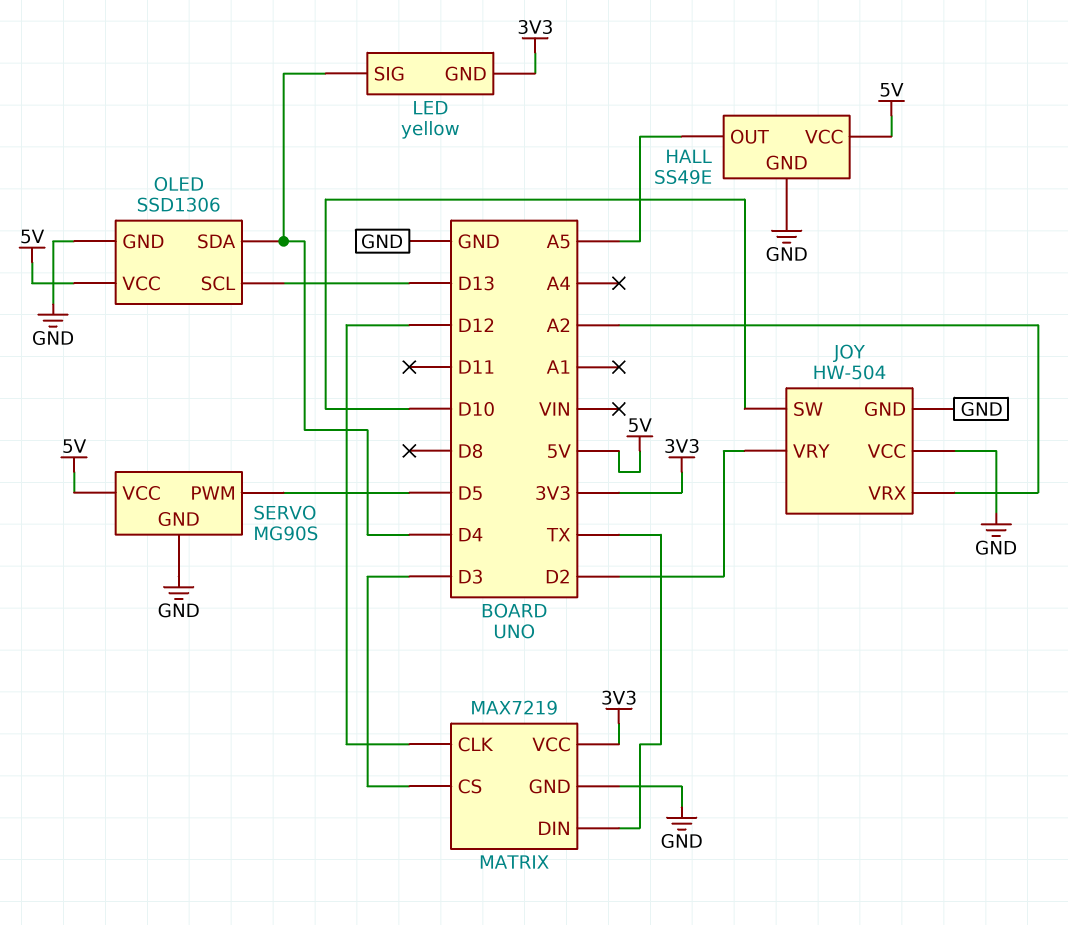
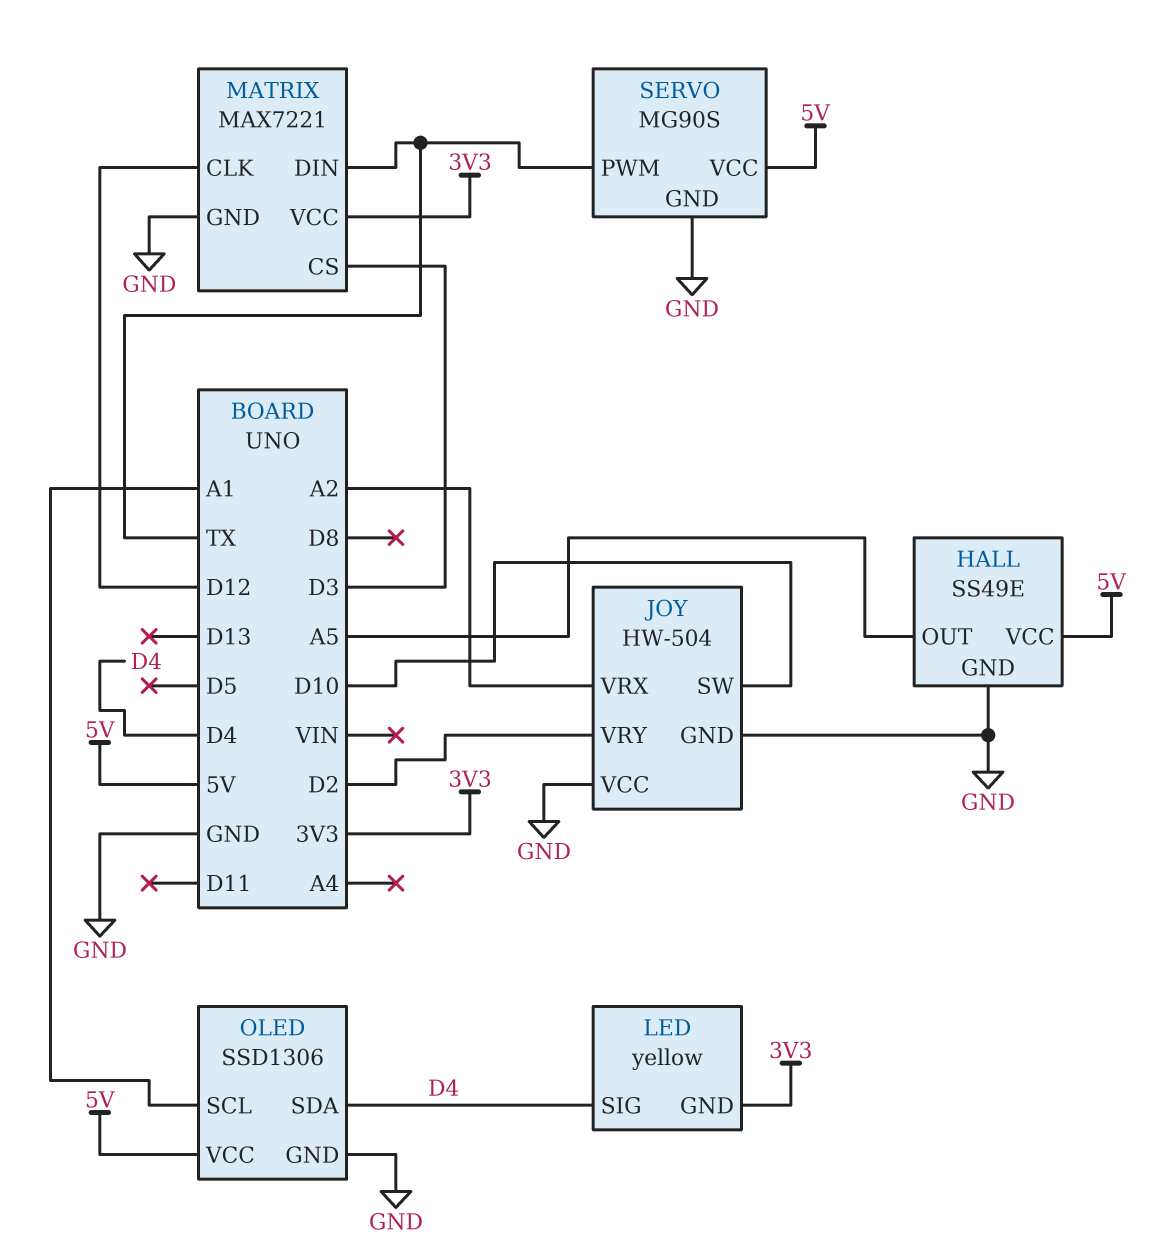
MATRIX: MAX7219 -> MAX7221
OLED pin SCL: D13 -> A1
SERVO pin PWM: D5 -> TX

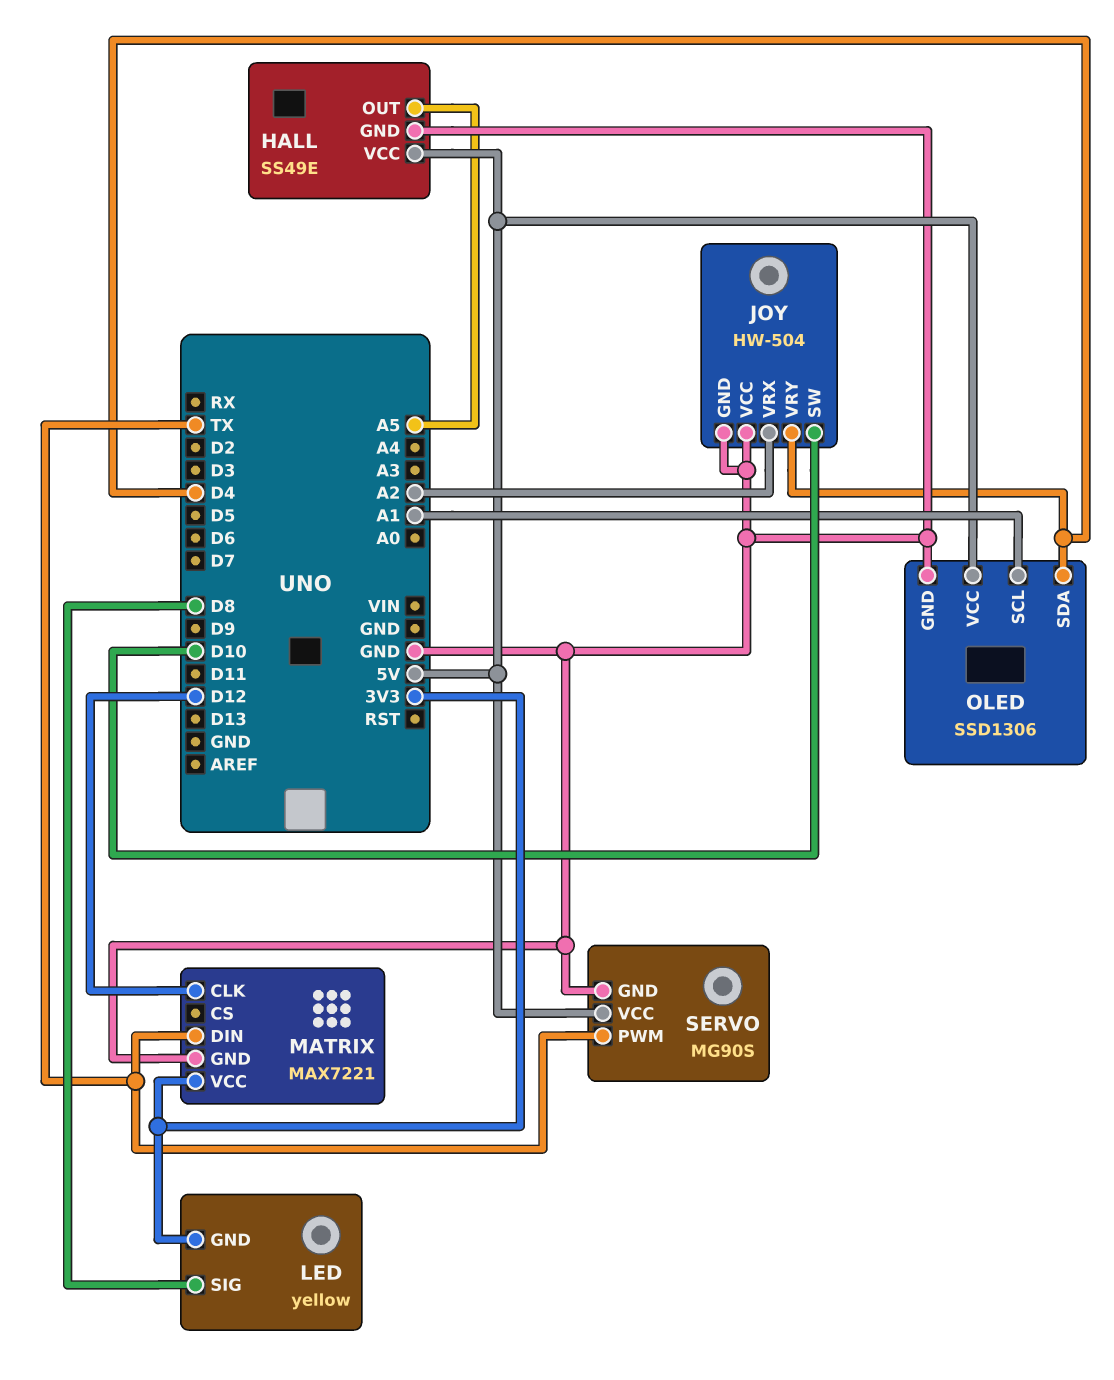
JOY pin VRY: D2 -> D4
LED pin SIG: D4 -> D8
MATRIX pin CS: D3 -> none

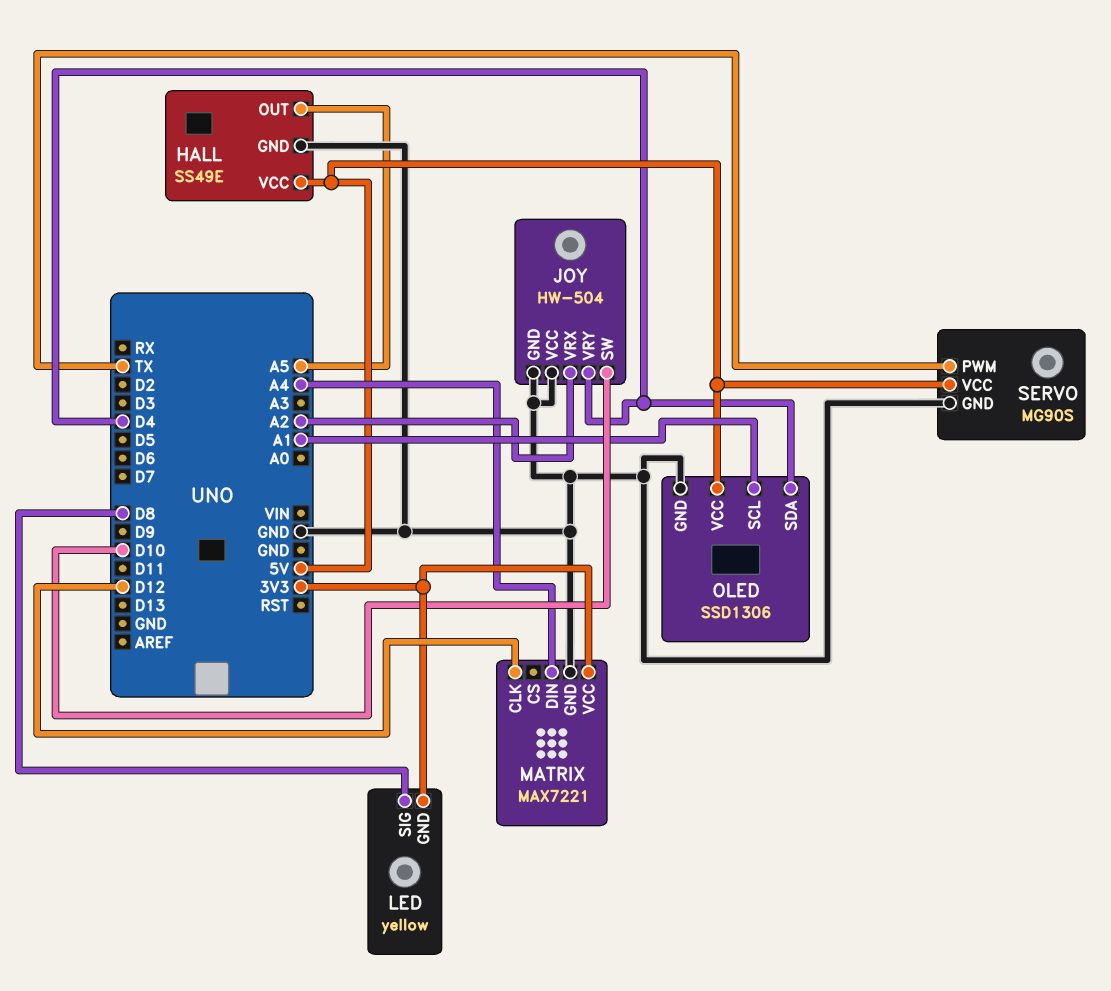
MATRIX pin DIN: TX -> A4

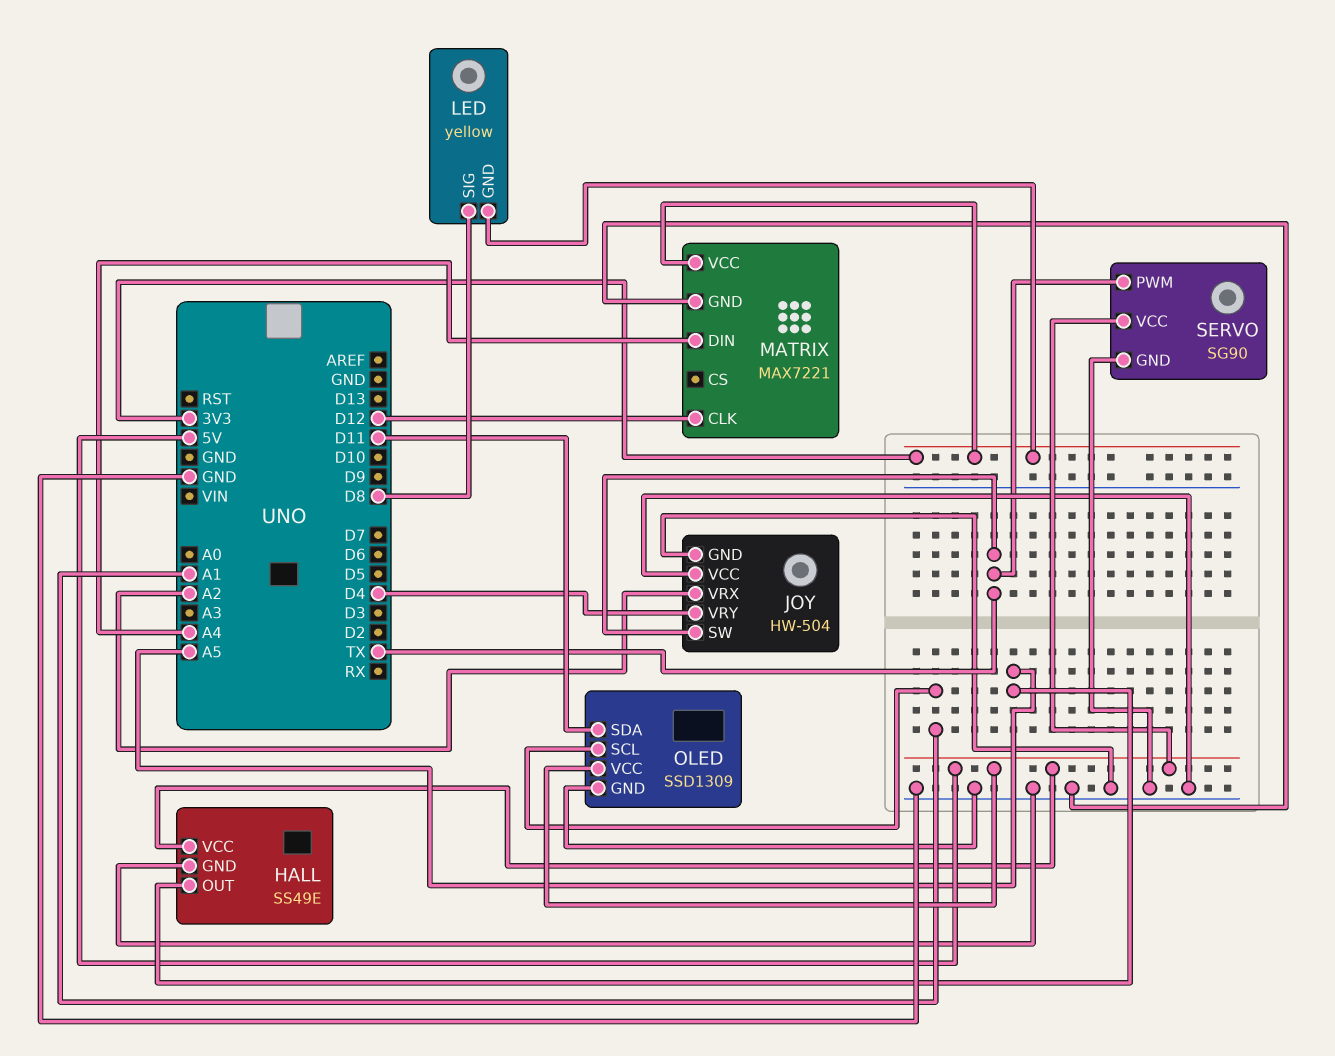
JOY pin SW: D10 -> TX
OLED: SSD1306 -> SSD1309
OLED pin SDA: D4 -> D11
SERVO: MG90S -> SG90

